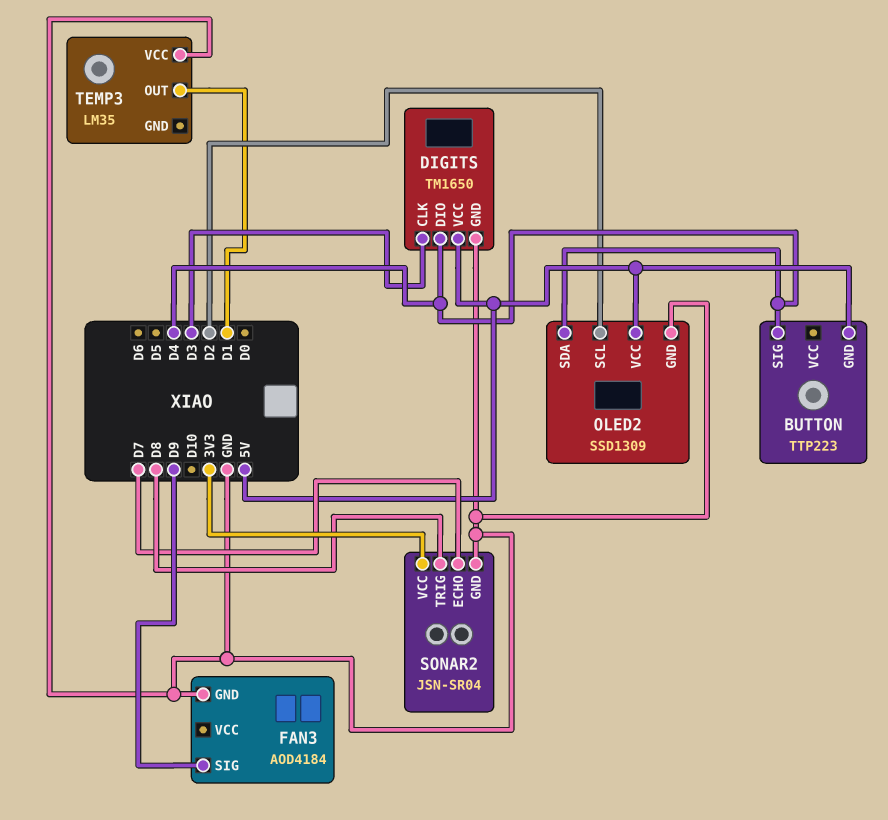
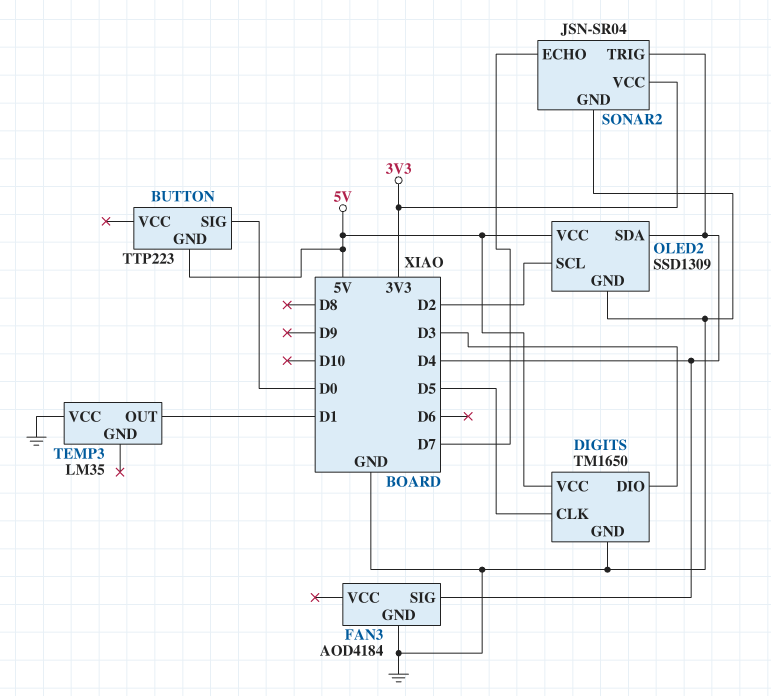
BUTTON pin SIG: D4 -> D0
DIGITS pin CLK: D3 -> D5
DIGITS pin DIO: D4 -> D3
FAN3 pin SIG: D9 -> D4
SONAR2 pin TRIG: D8 -> D4

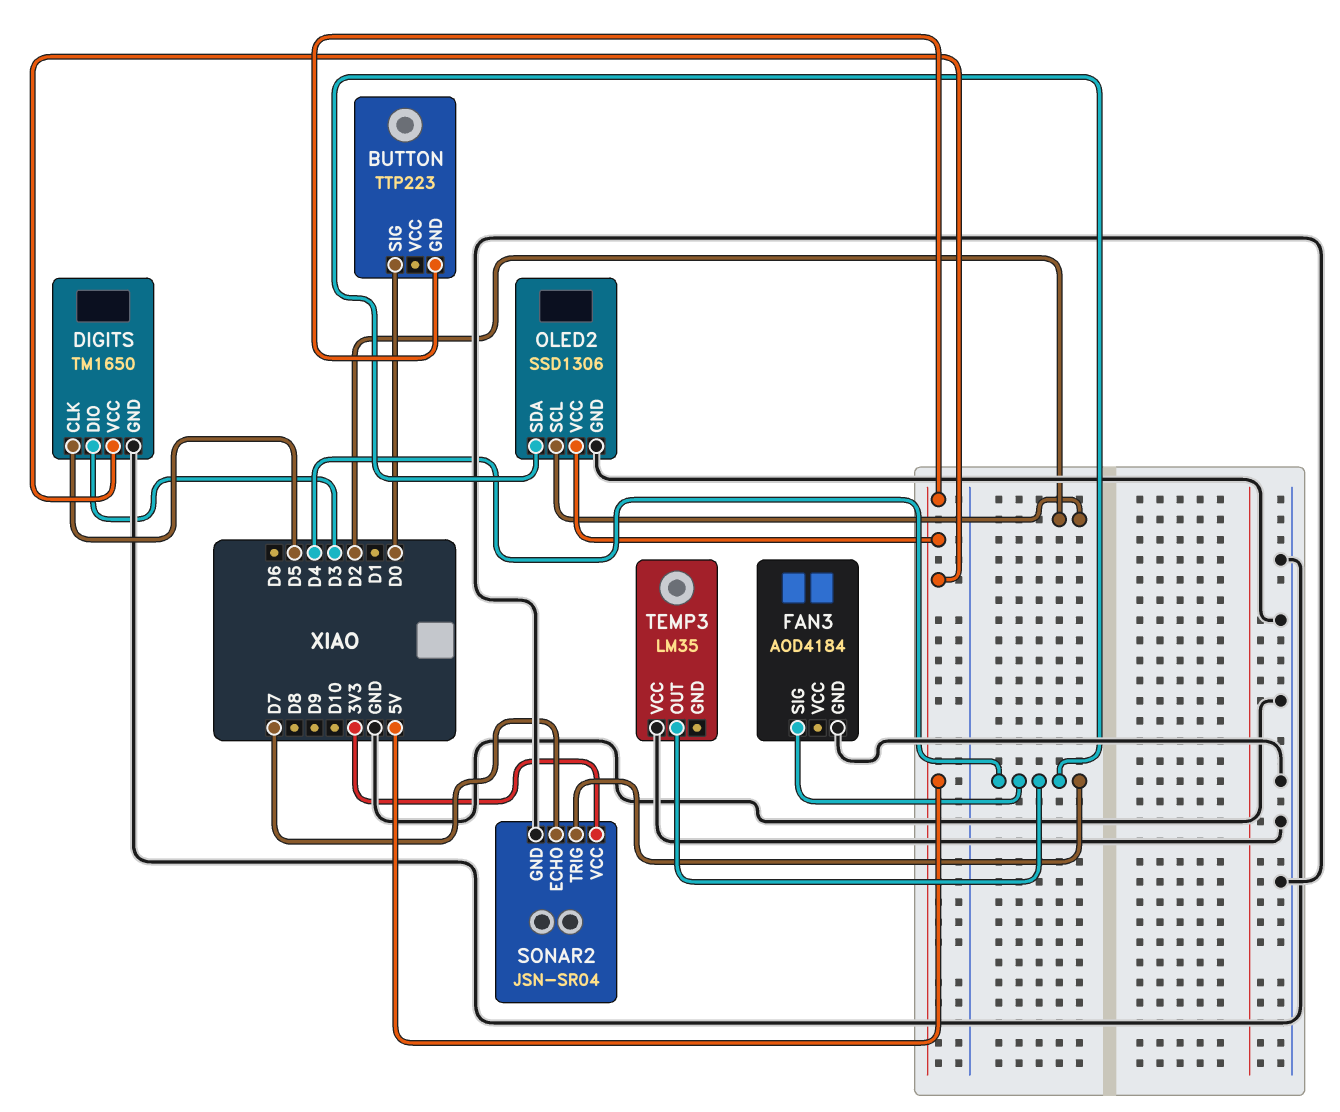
OLED2: SSD1309 -> SSD1306
TEMP3 pin OUT: D1 -> D4

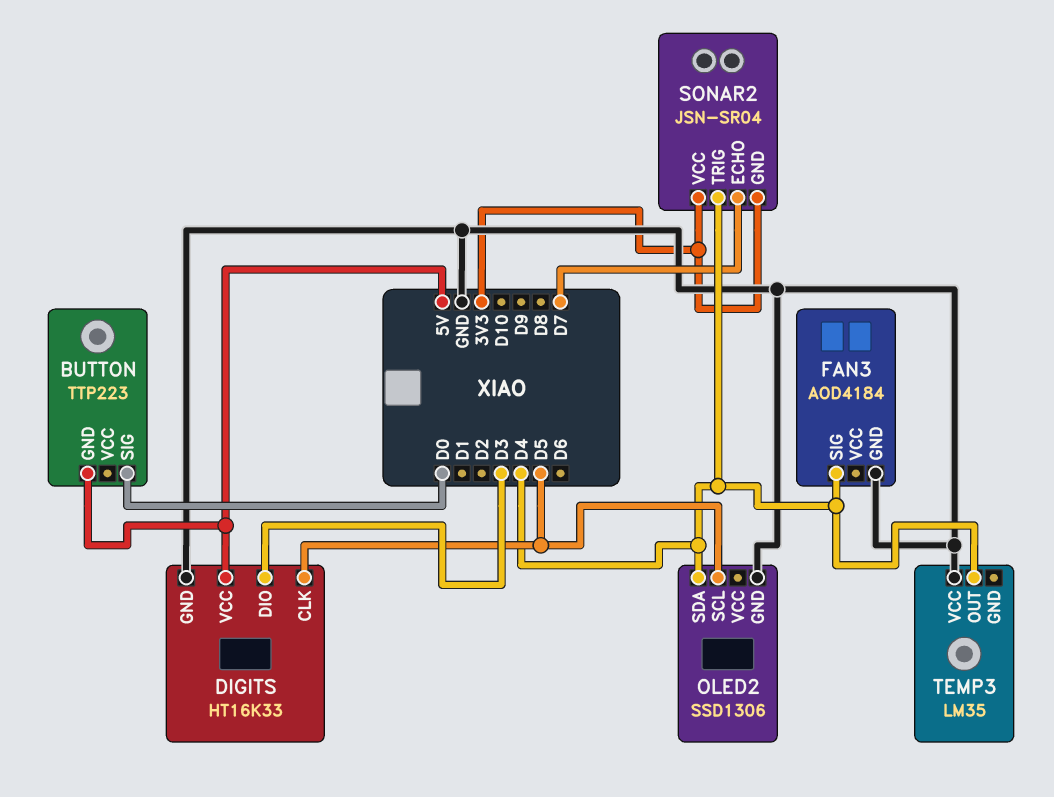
DIGITS: TM1650 -> HT16K33
OLED2 pin SCL: D2 -> D5
OLED2 pin VCC: 5V -> none
SONAR2 pin GND: GND -> 3V3

